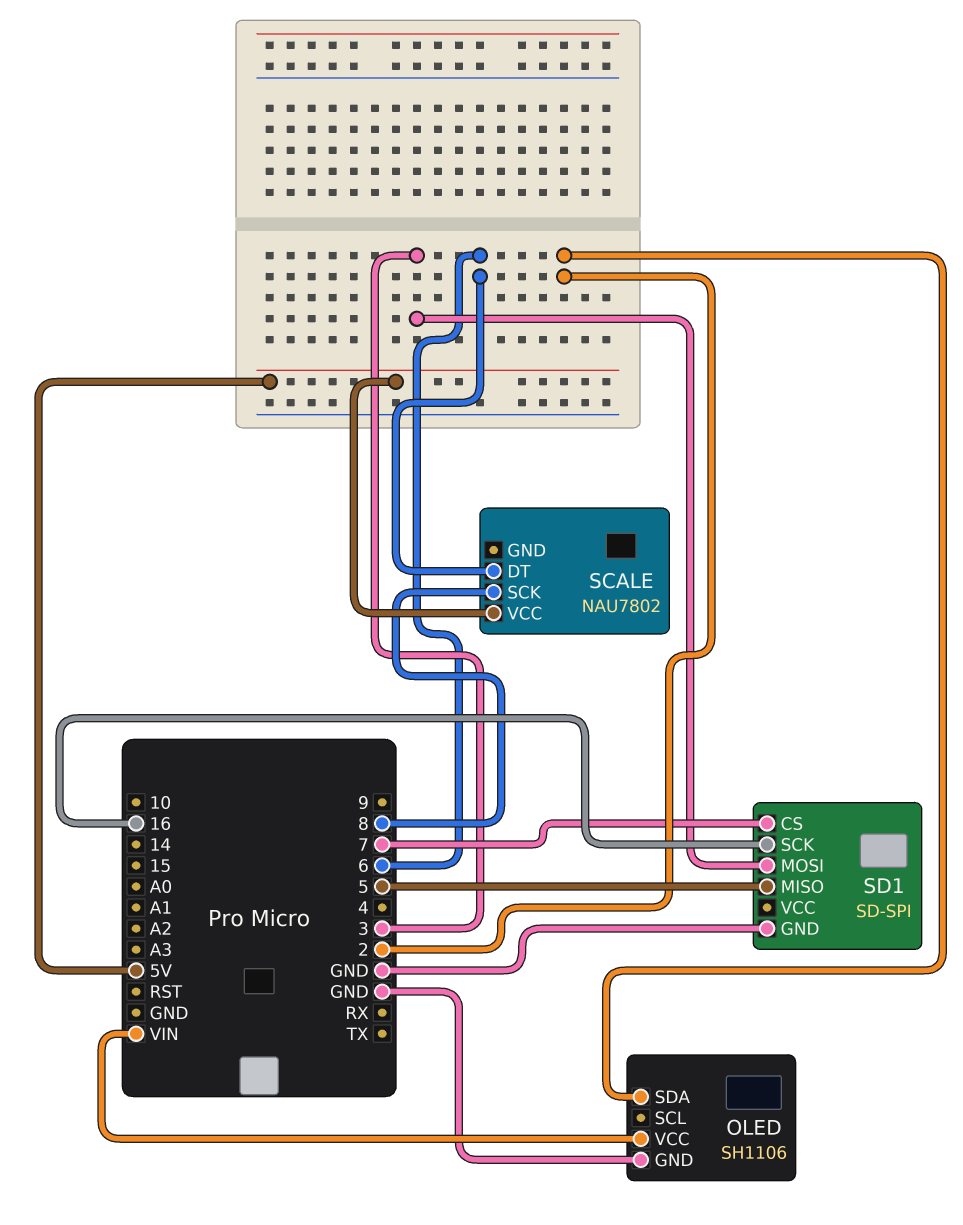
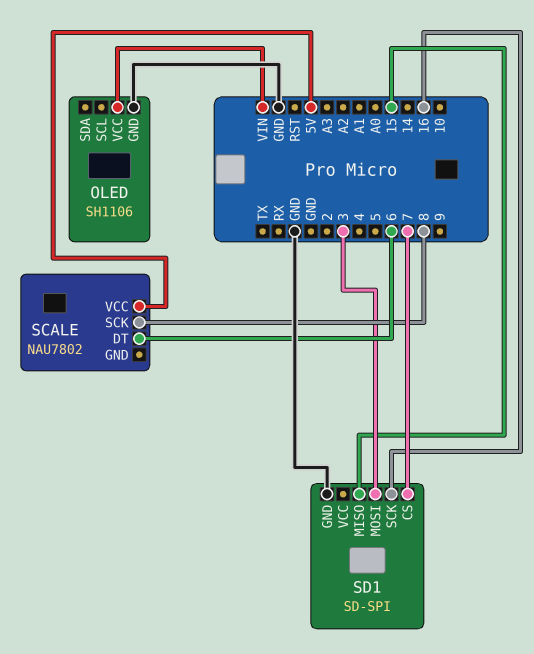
OLED pin SDA: 2 -> none
SD1 pin MISO: 5 -> 15

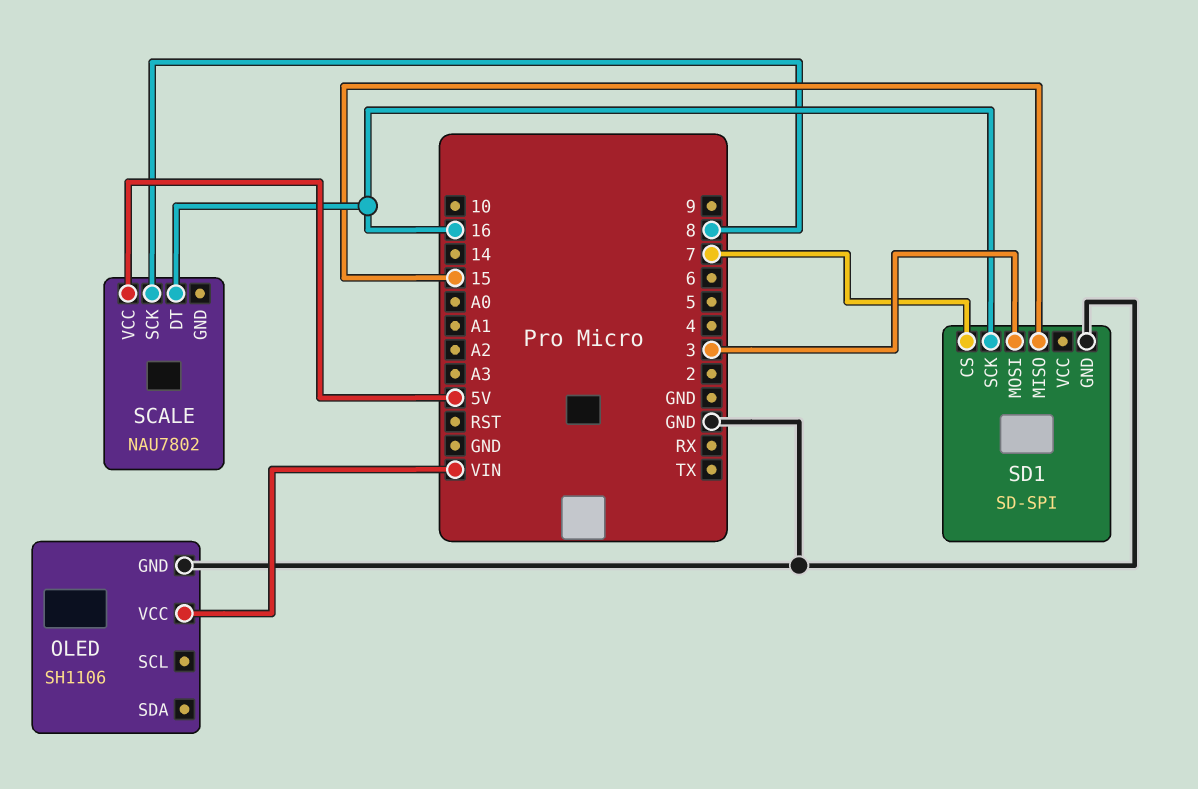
SCALE pin DT: 6 -> 16

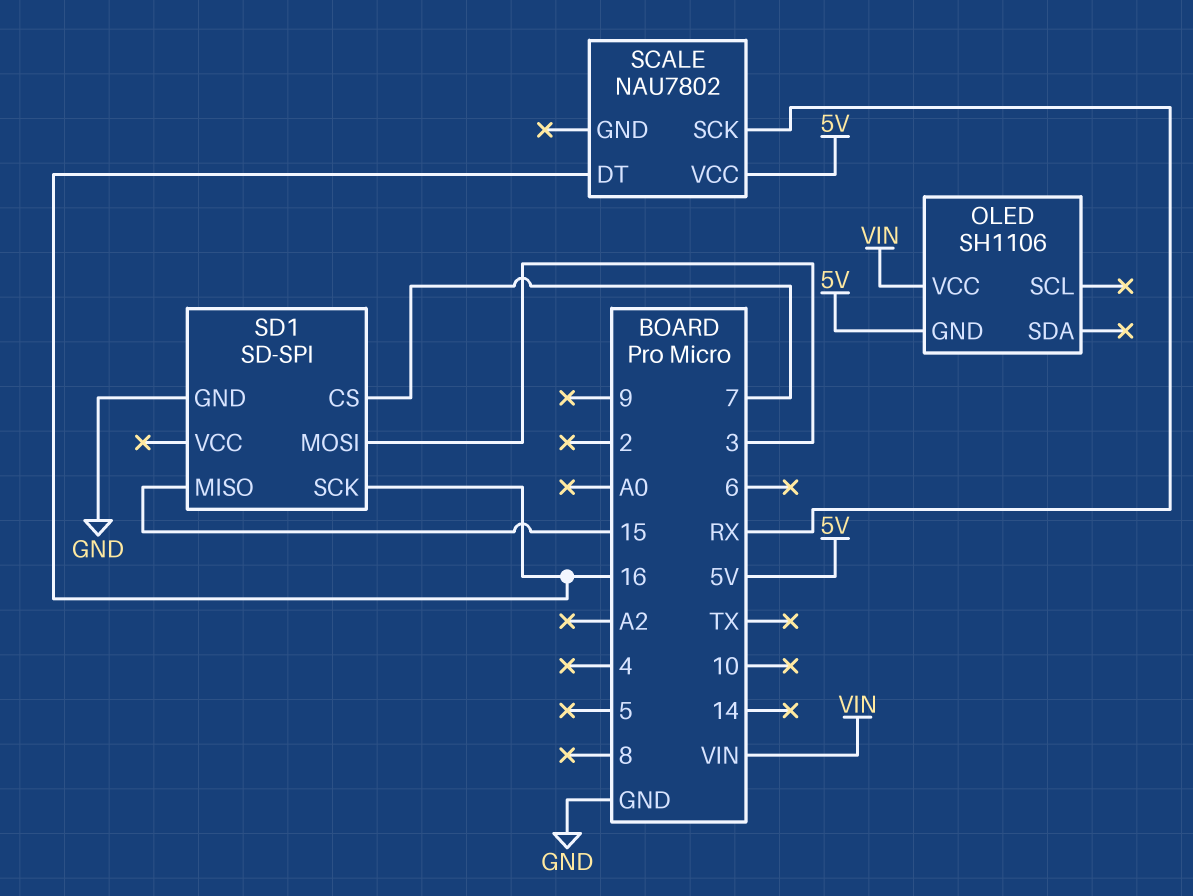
OLED pin GND: GND -> 5V
SCALE pin SCK: 8 -> RX

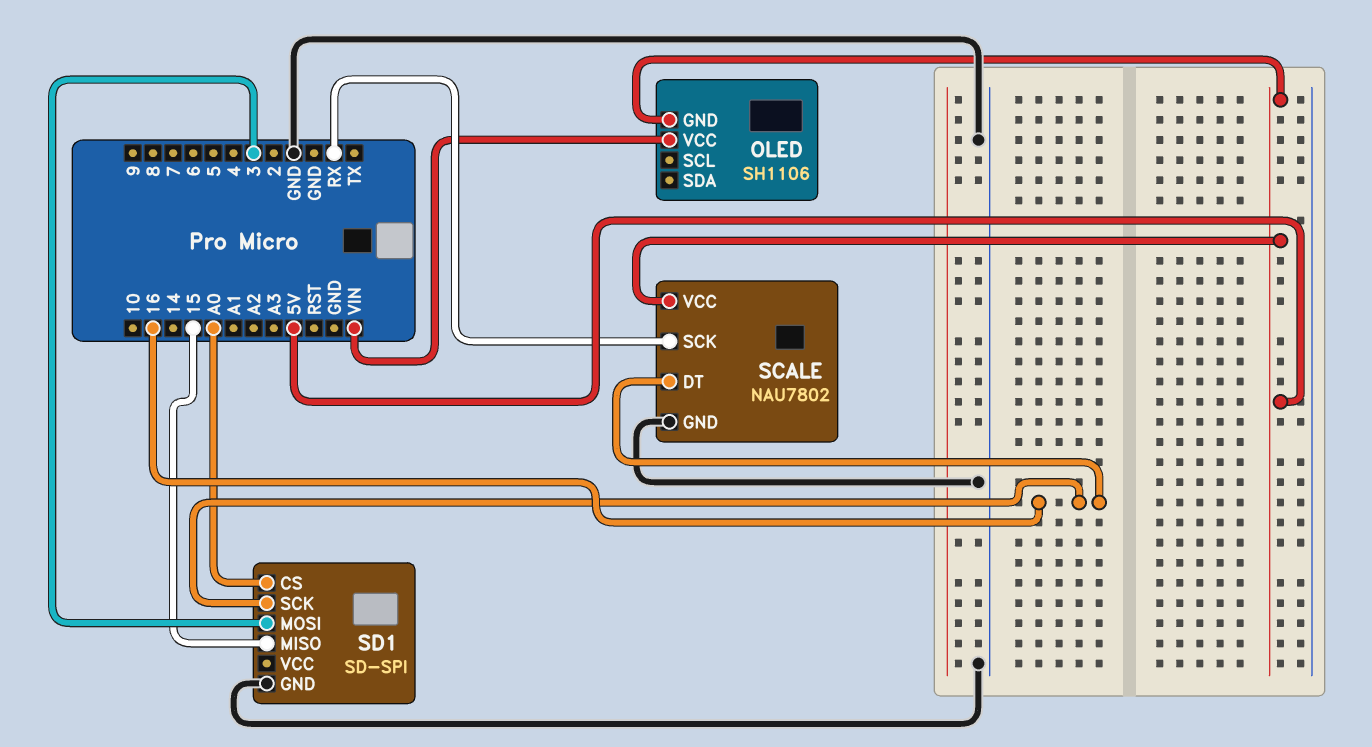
SCALE pin GND: none -> GND
SD1 pin CS: 7 -> A0

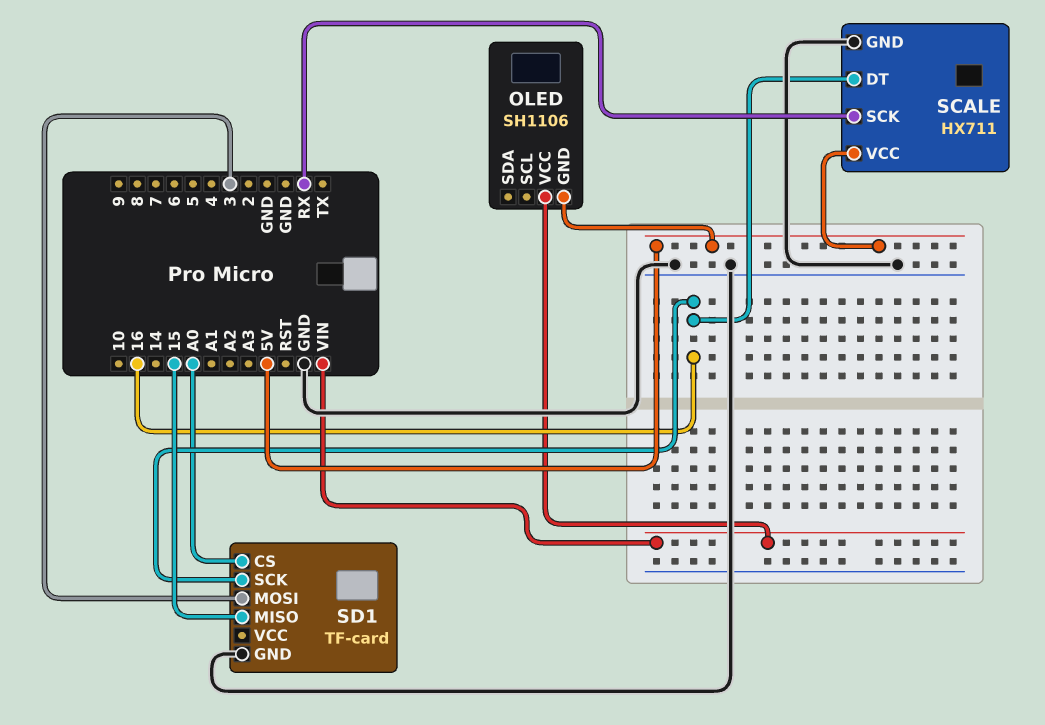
SCALE: NAU7802 -> HX711
SD1: SD-SPI -> TF-card

